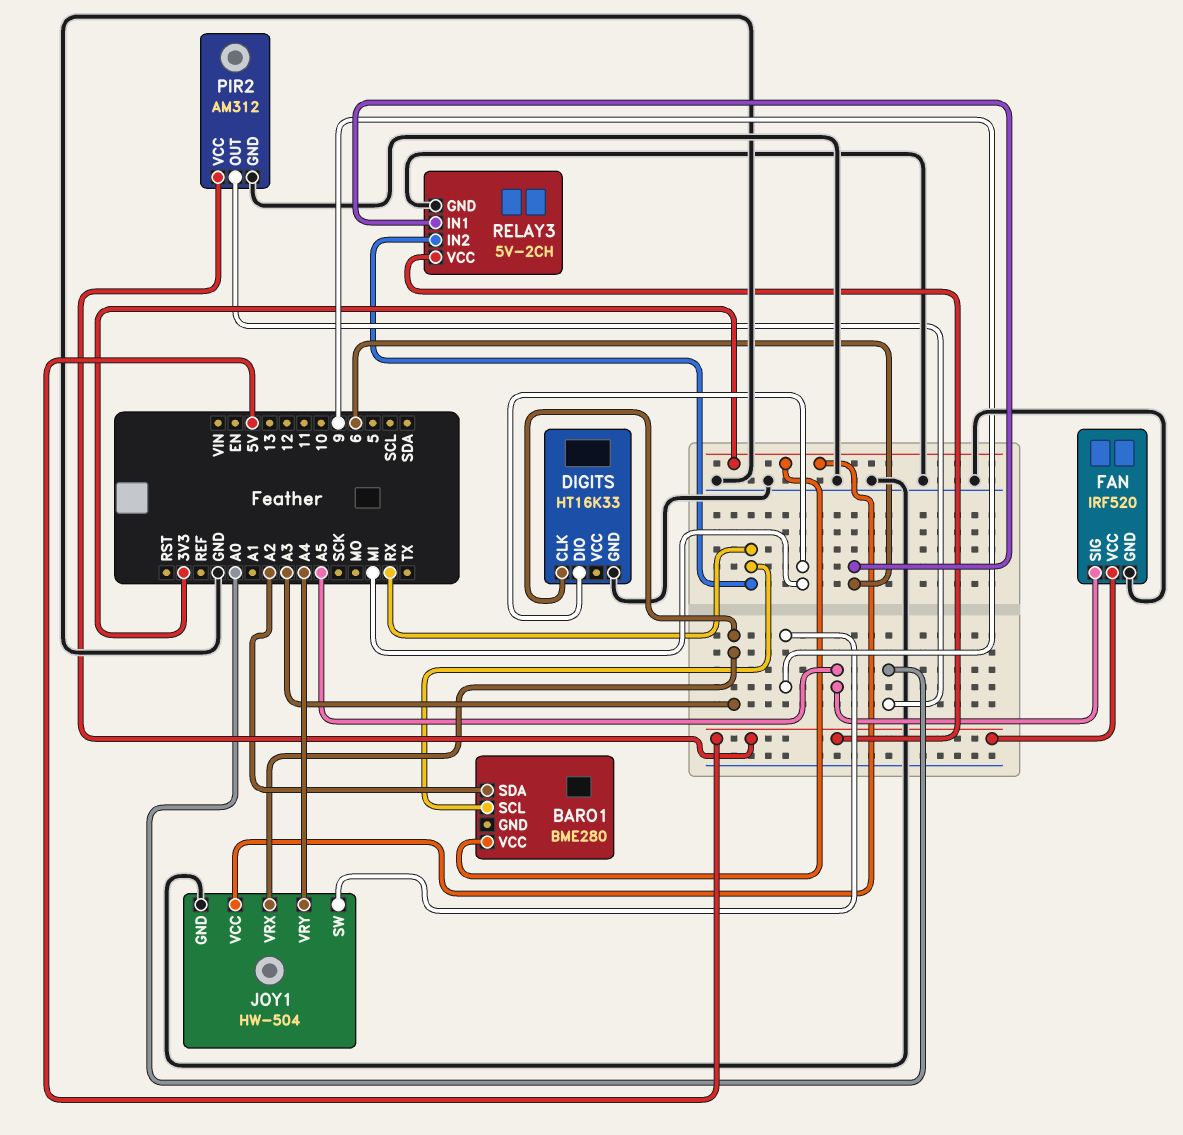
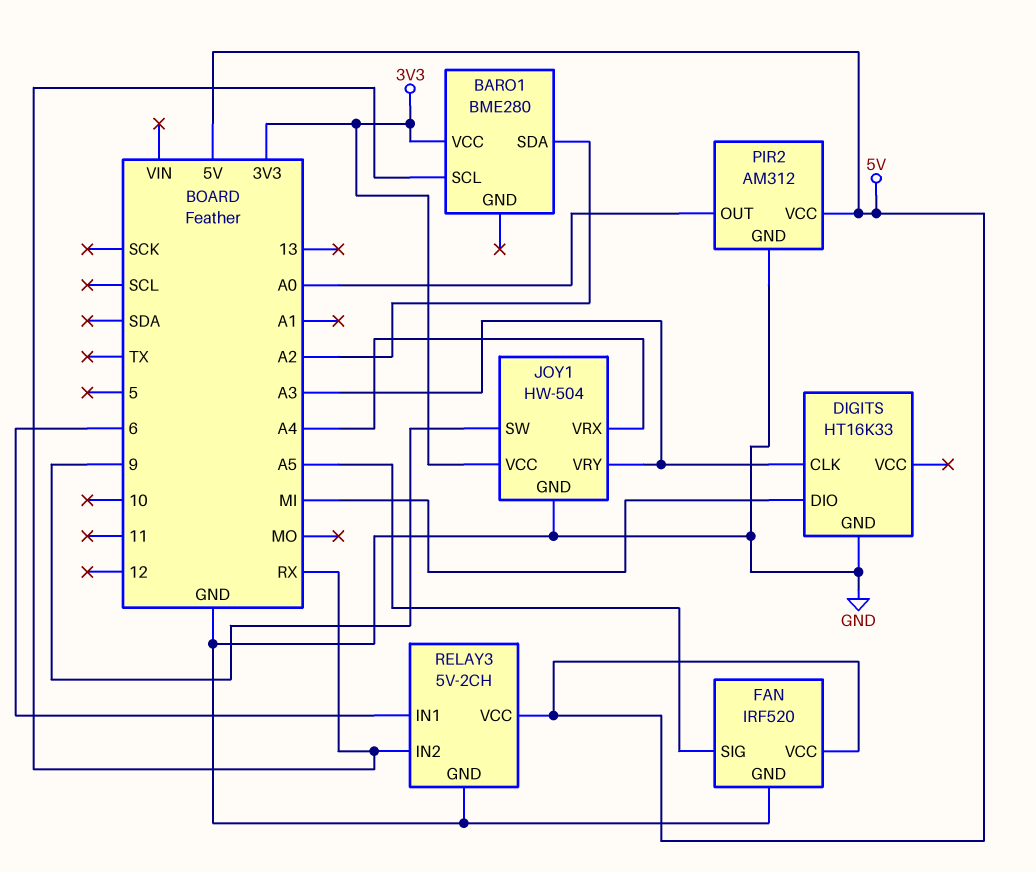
JOY1 pin VRX: A3 -> A4
JOY1 pin VRY: A4 -> A3

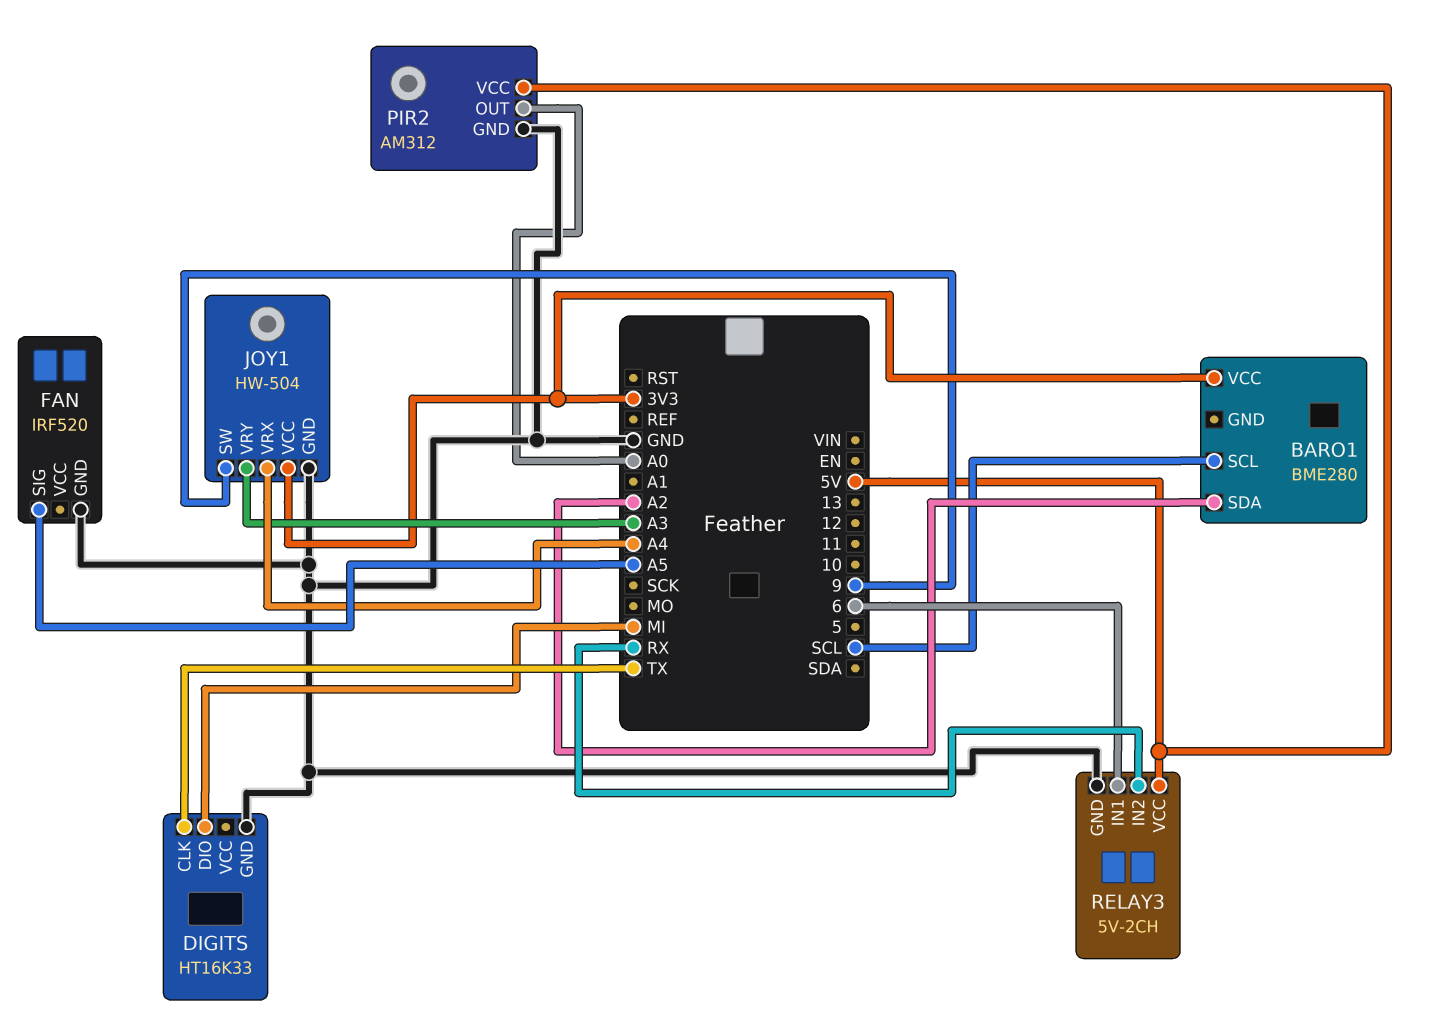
BARO1 pin SCL: RX -> SCL
DIGITS pin CLK: A3 -> TX
FAN pin VCC: 5V -> none

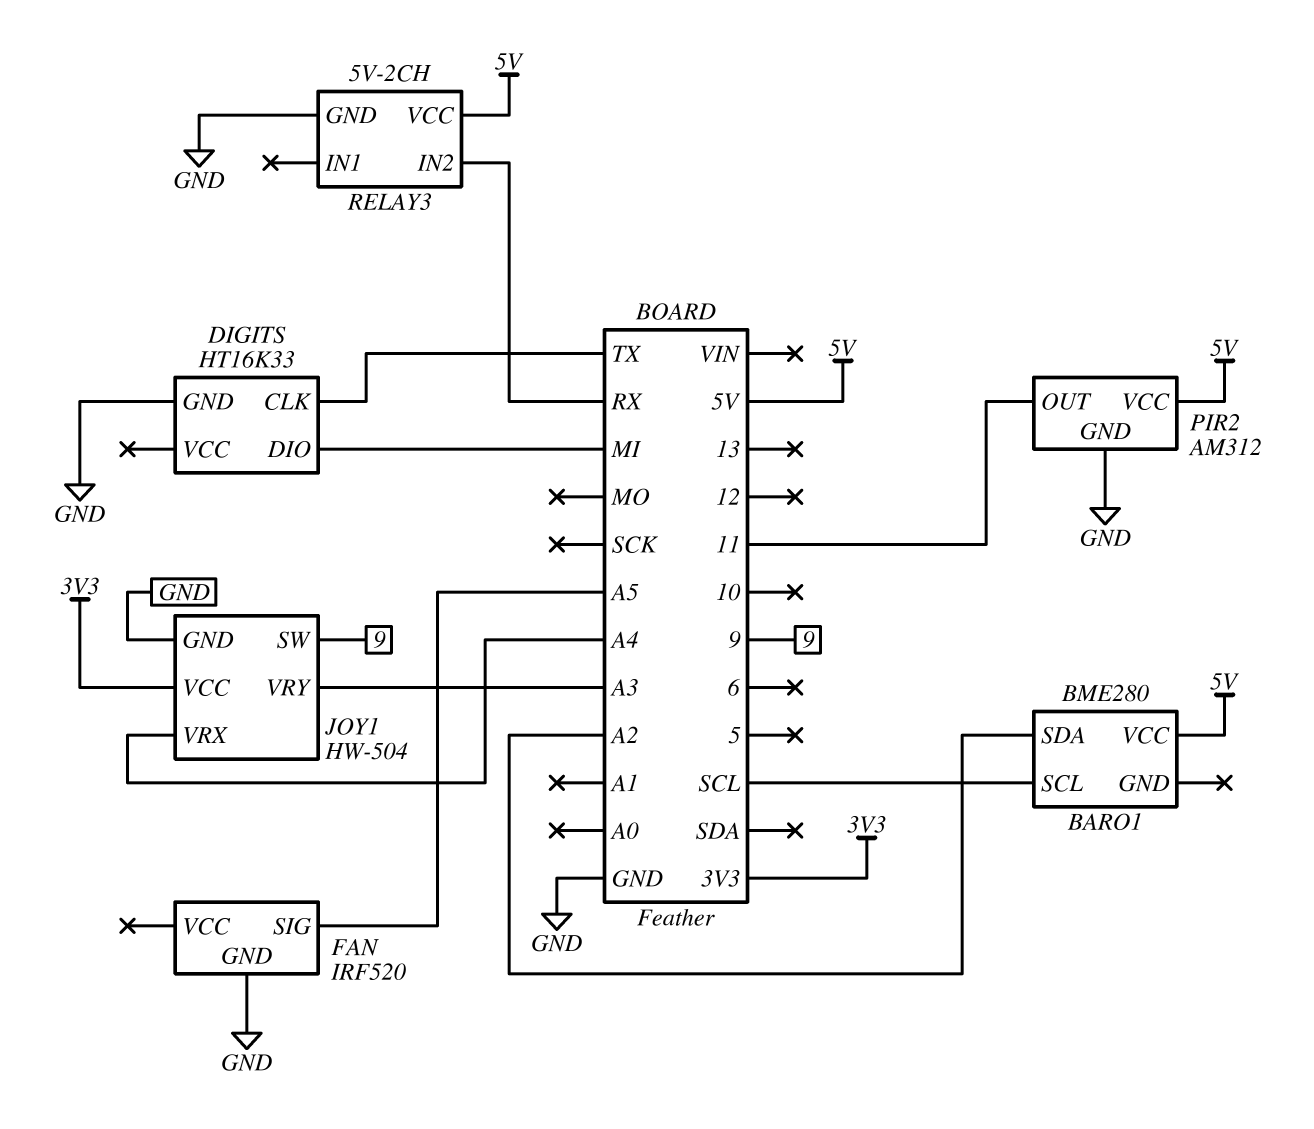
BARO1 pin VCC: 3V3 -> 5V
PIR2 pin OUT: A0 -> 11
RELAY3 pin IN1: 6 -> none

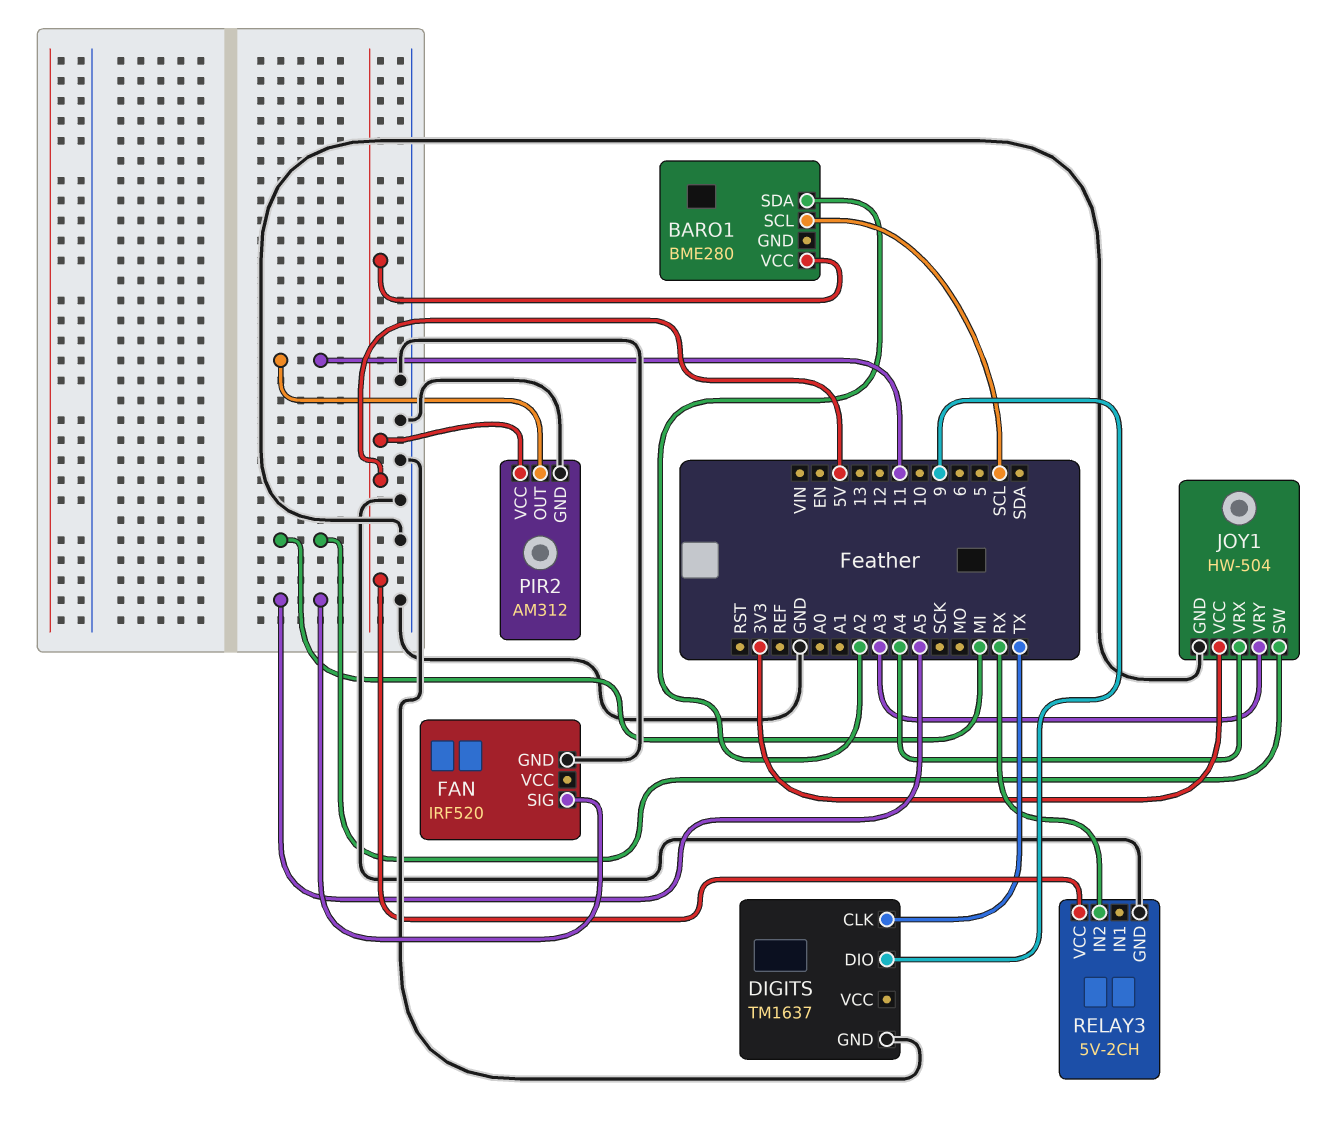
DIGITS: HT16K33 -> TM1637
DIGITS pin DIO: MI -> 9
JOY1 pin SW: 9 -> MI

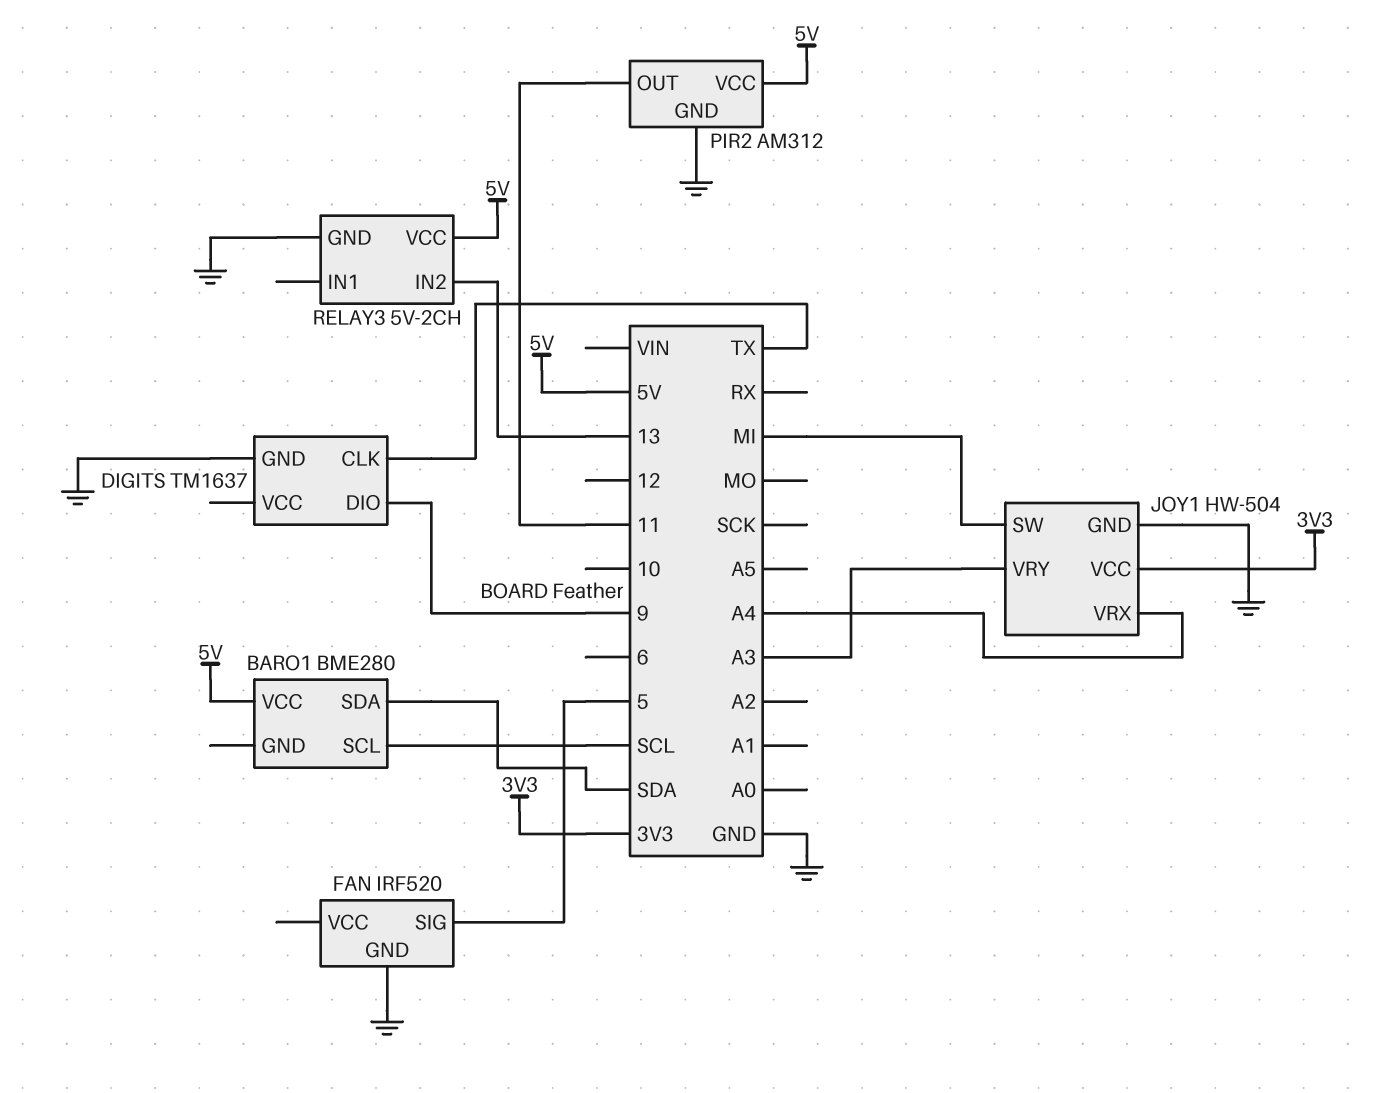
BARO1 pin SDA: A2 -> SDA
FAN pin SIG: A5 -> 5
RELAY3 pin IN2: RX -> 13

